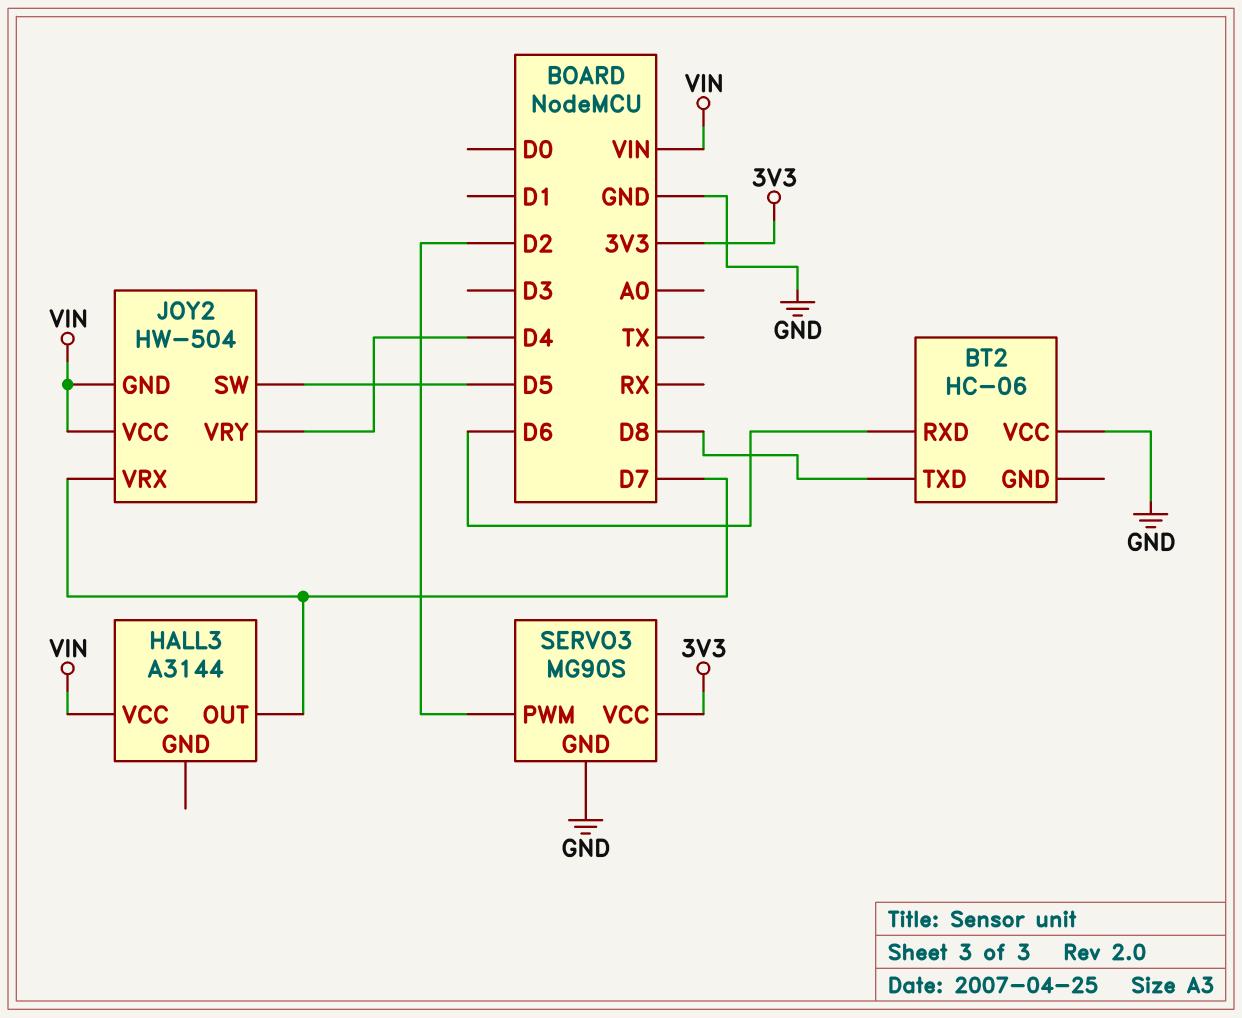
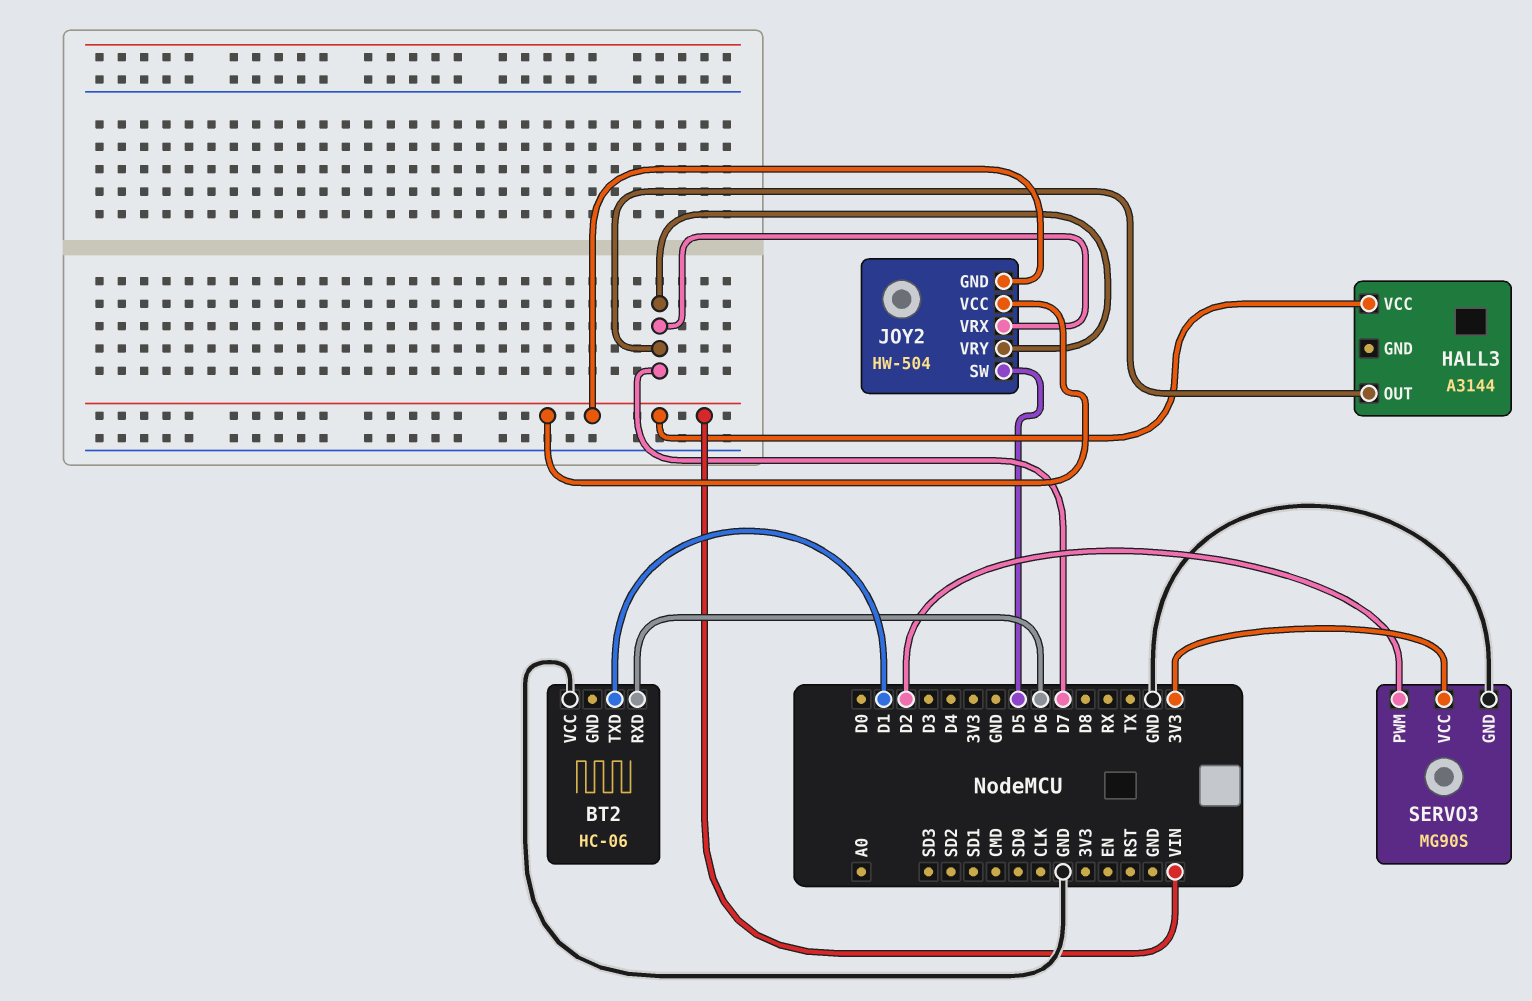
BT2 pin TXD: D8 -> D1
JOY2 pin VRY: D4 -> D7

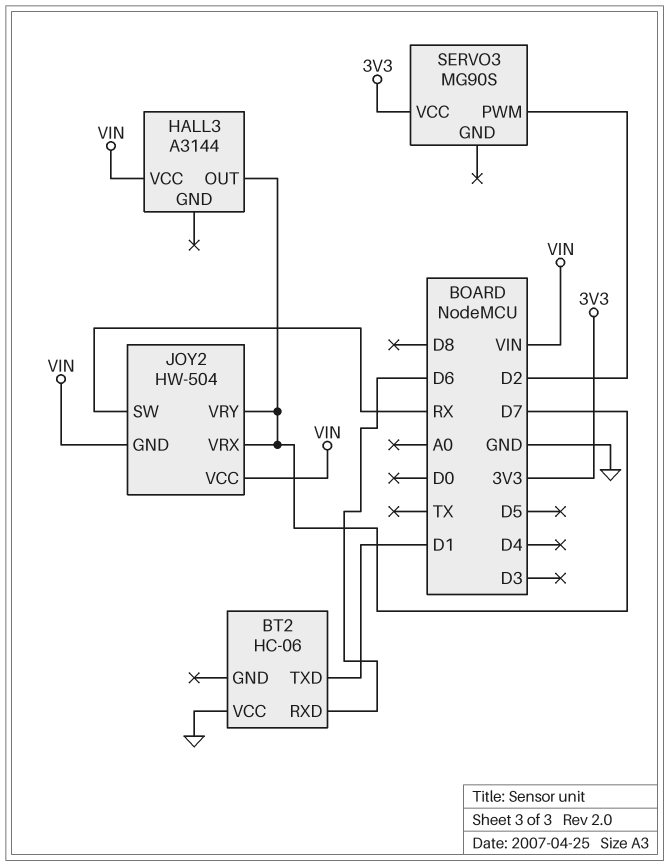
JOY2 pin SW: D5 -> RX
SERVO3 pin GND: GND -> none

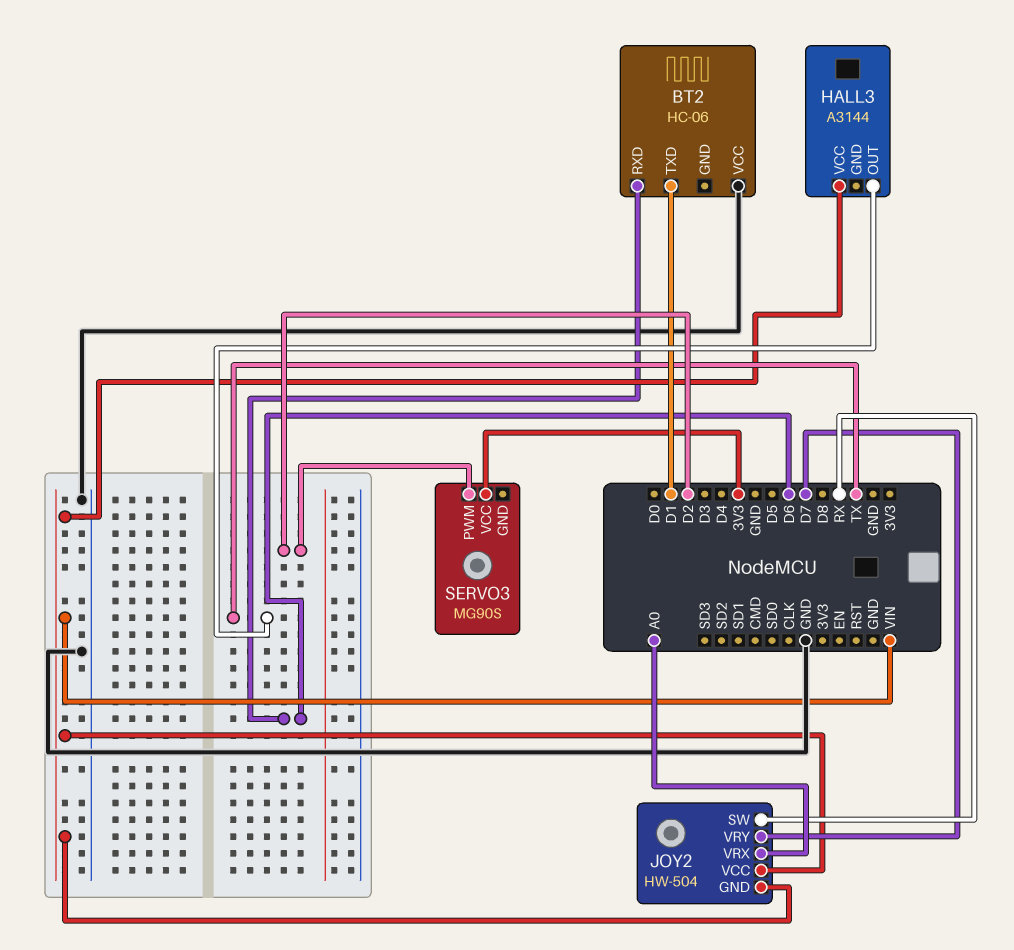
HALL3 pin OUT: D7 -> TX
JOY2 pin VRX: D7 -> A0

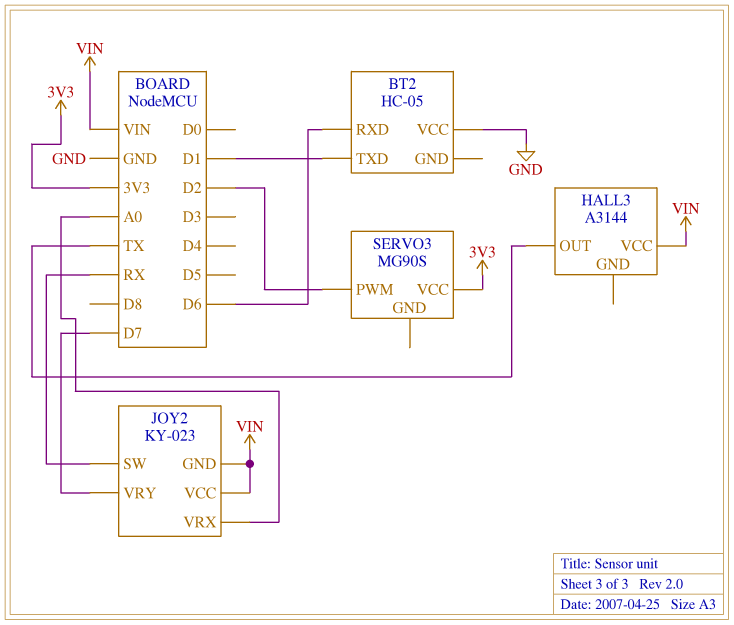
BT2: HC-06 -> HC-05
JOY2: HW-504 -> KY-023

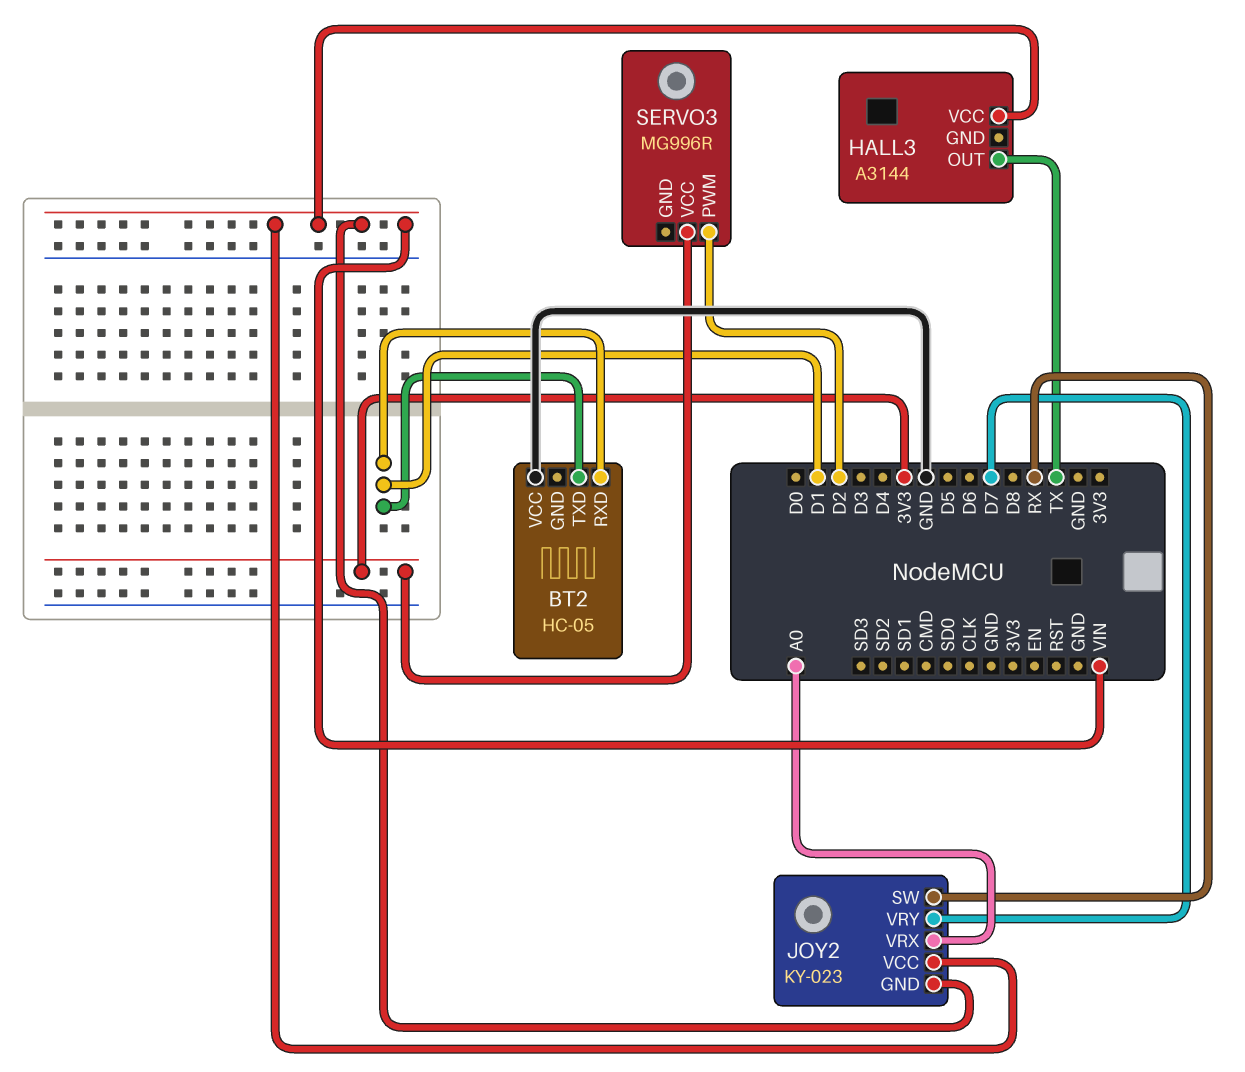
BT2 pin RXD: D6 -> D1
SERVO3: MG90S -> MG996R

